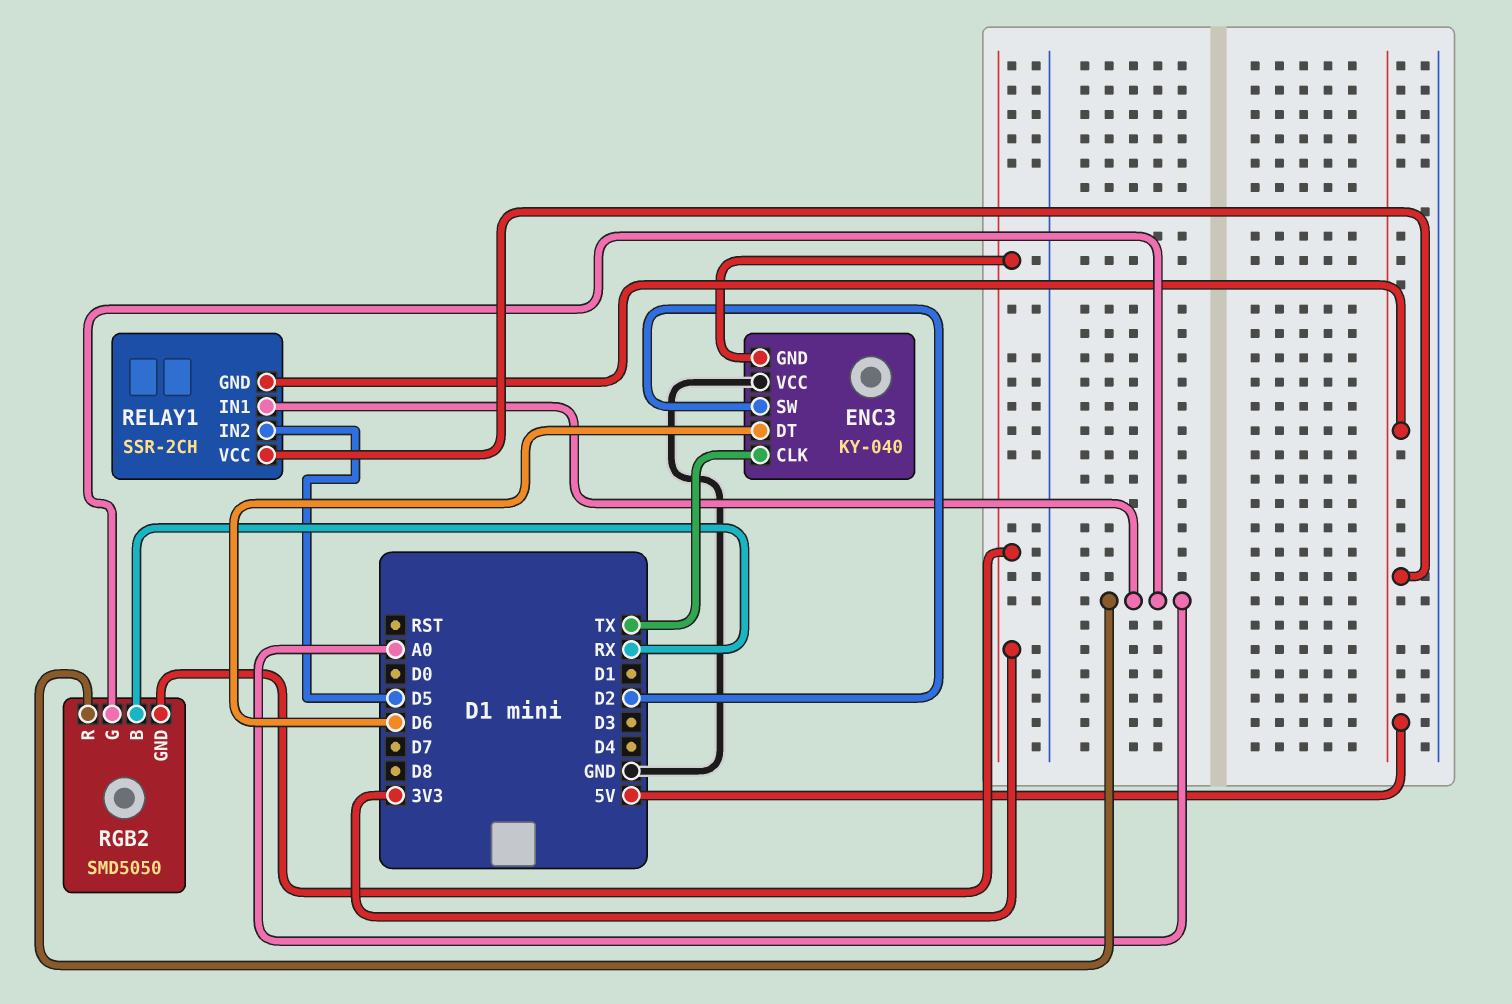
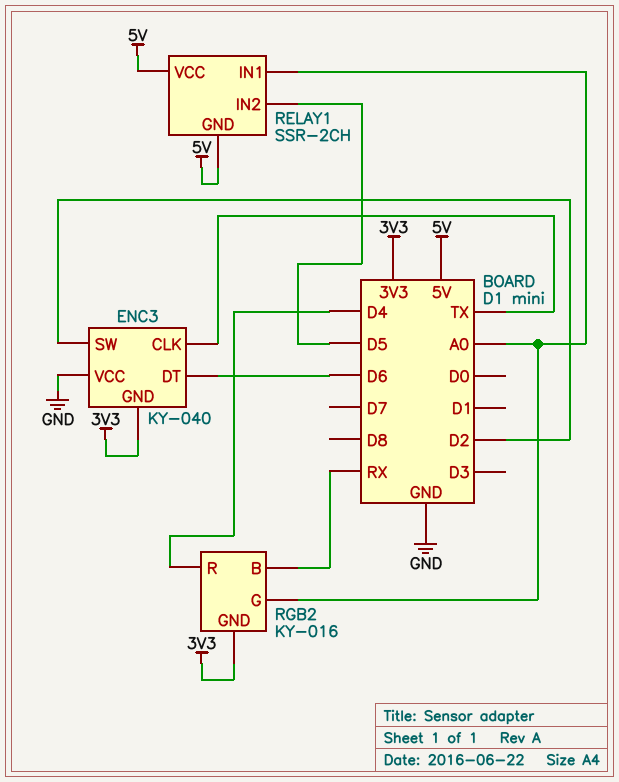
RGB2: SMD5050 -> KY-016
RGB2 pin R: A0 -> D4

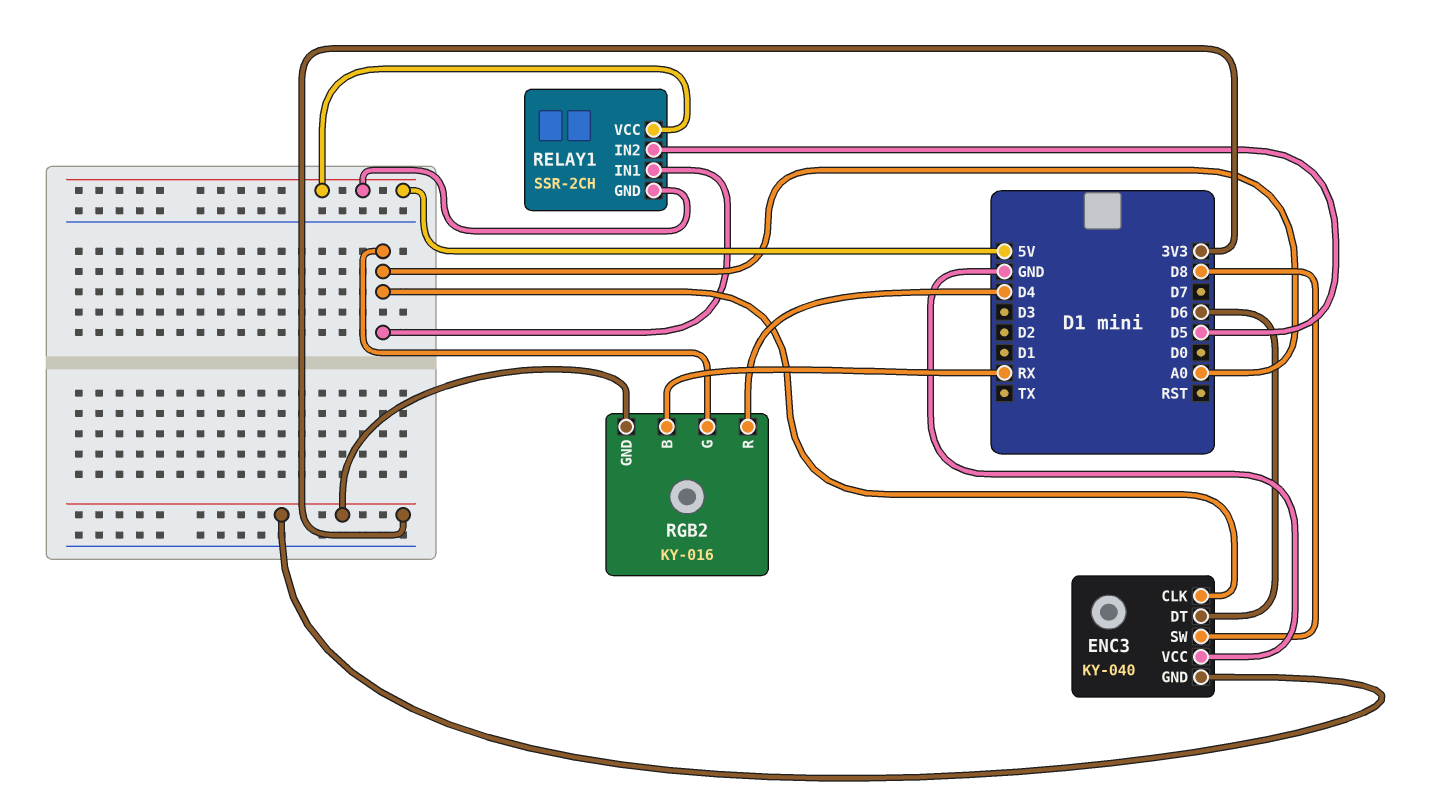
ENC3 pin CLK: TX -> A0
ENC3 pin SW: D2 -> D8

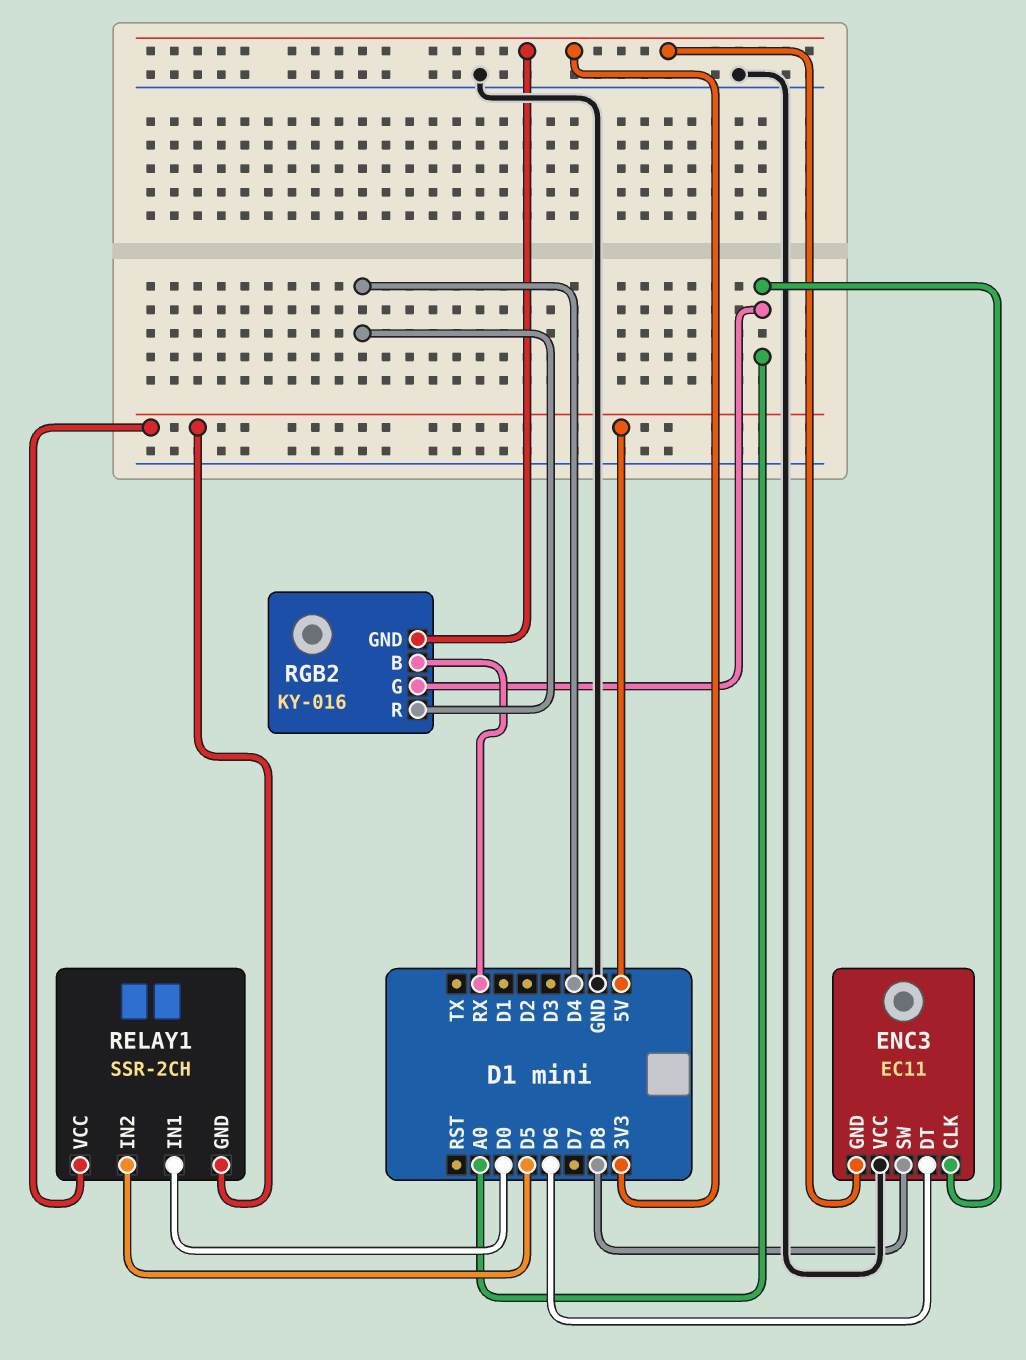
ENC3: KY-040 -> EC11
RELAY1 pin IN1: A0 -> D0

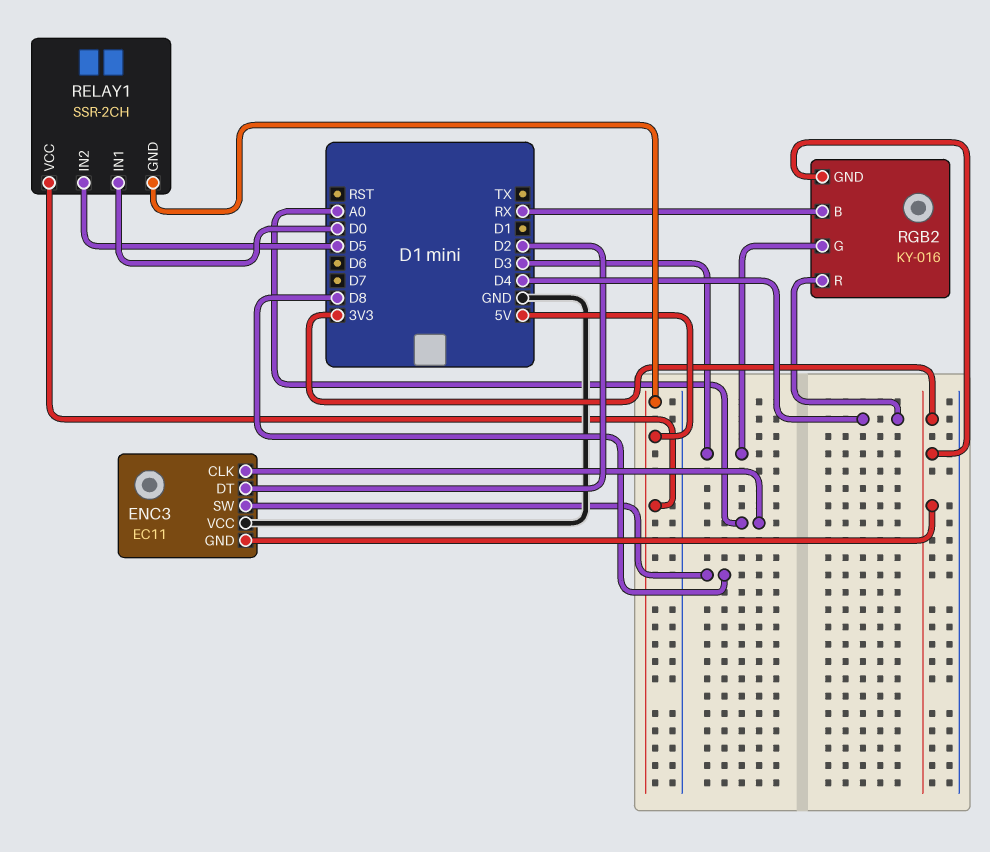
ENC3 pin DT: D6 -> D2
RGB2 pin G: A0 -> D3

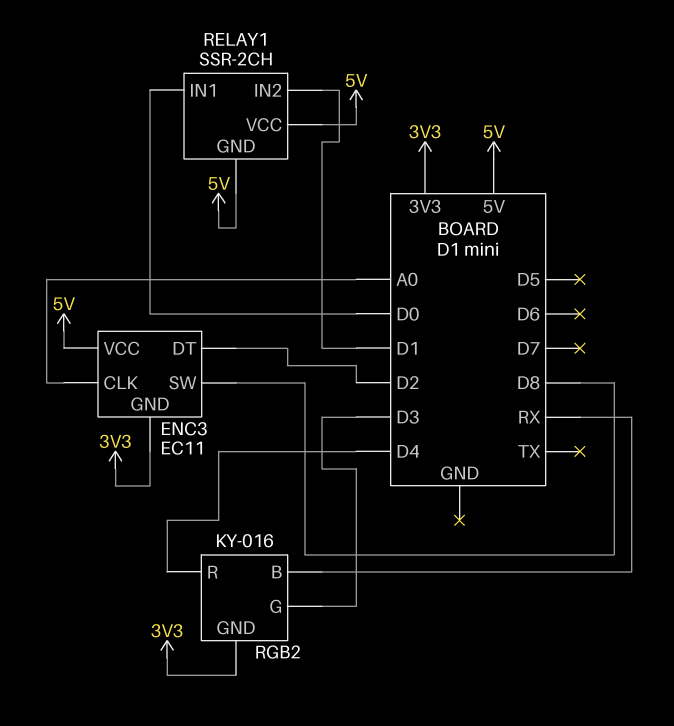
ENC3 pin VCC: GND -> 5V
RELAY1 pin IN2: D5 -> D1

